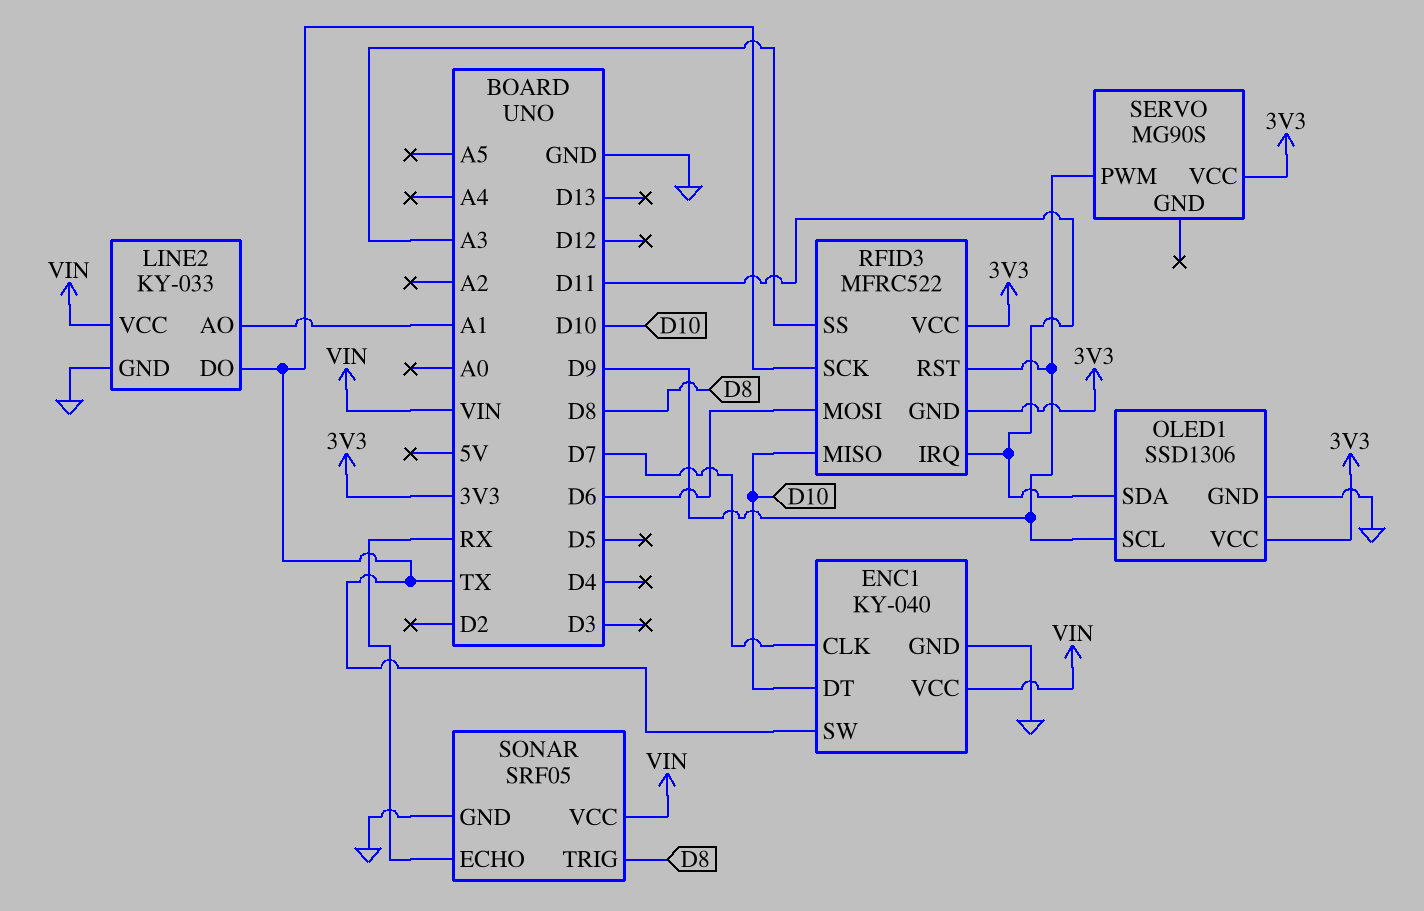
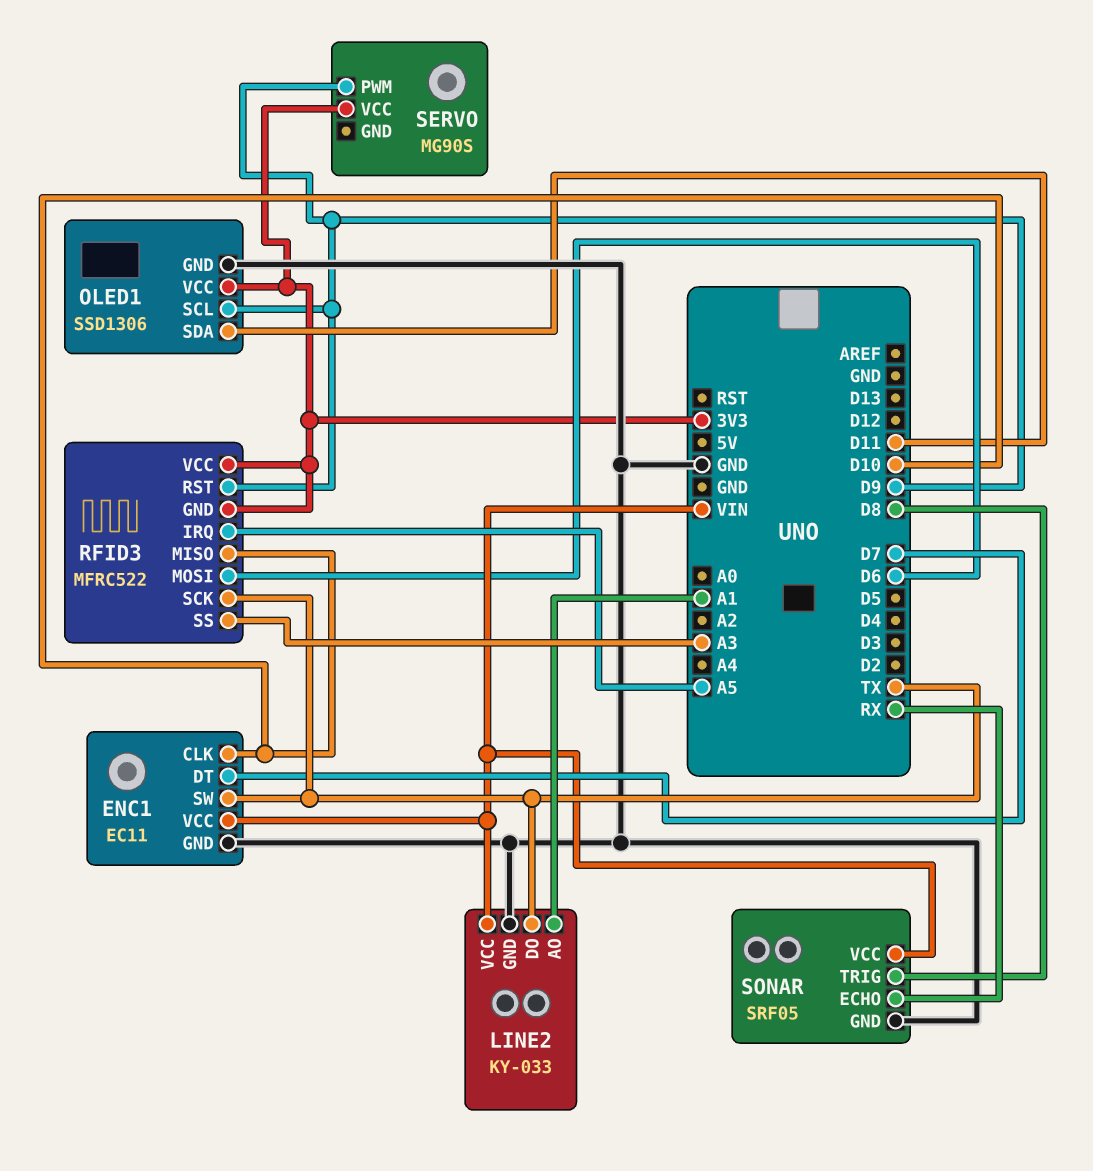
ENC1: KY-040 -> EC11
ENC1 pin CLK: D7 -> D10
ENC1 pin DT: D10 -> D7
RFID3 pin IRQ: D11 -> A5

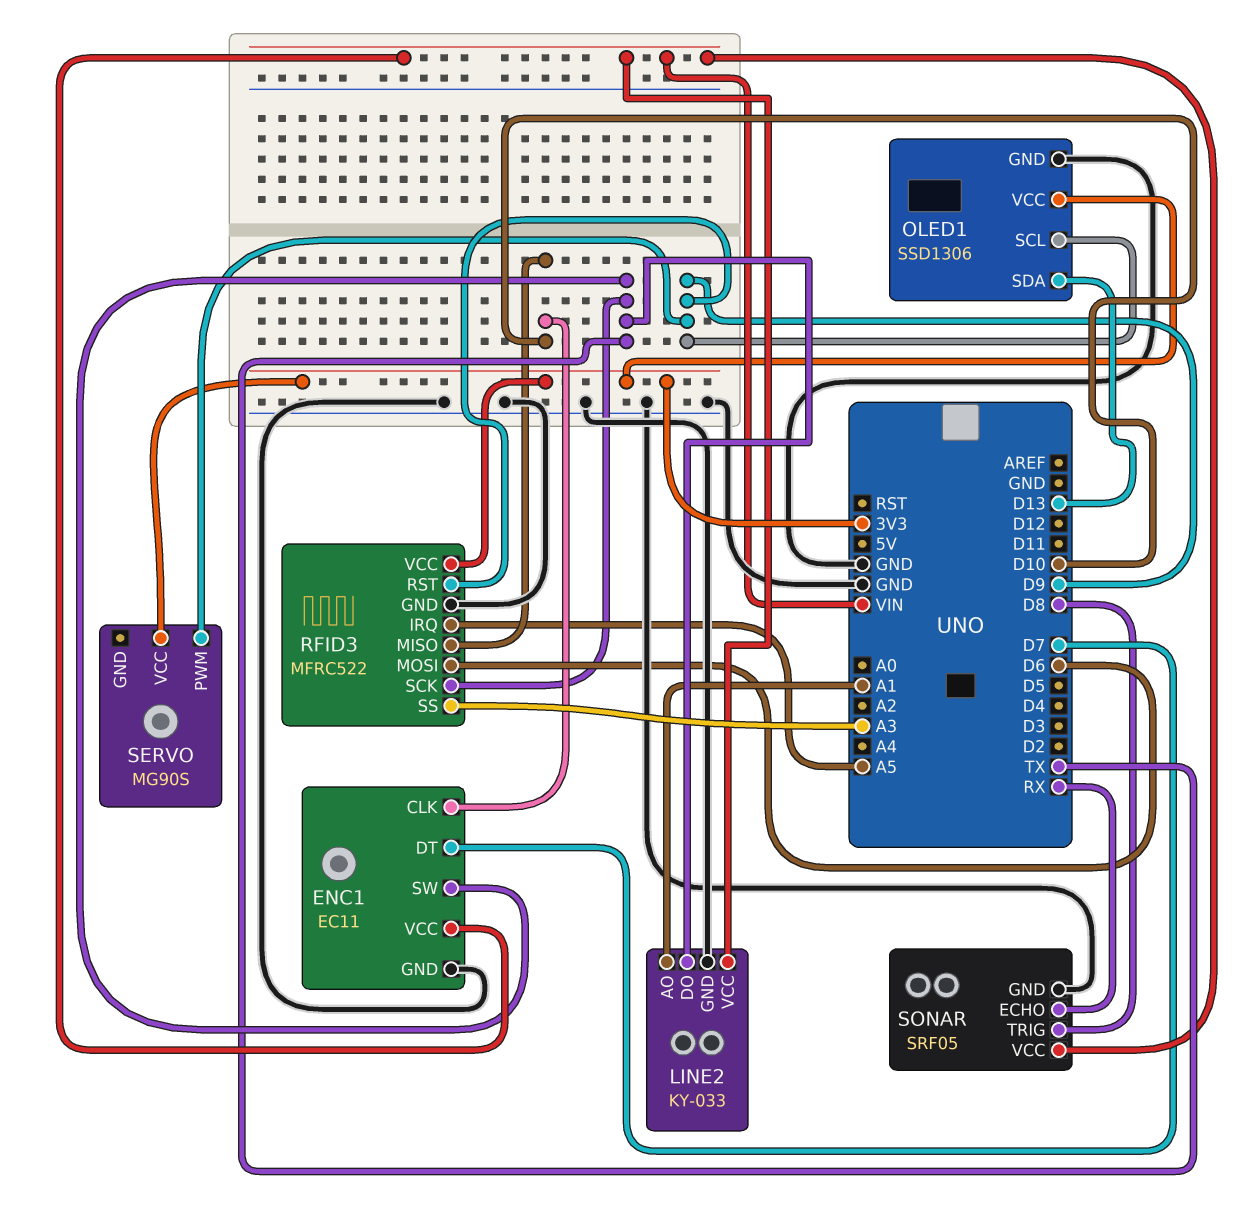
OLED1 pin SDA: D11 -> D13
RFID3 pin GND: 3V3 -> GND

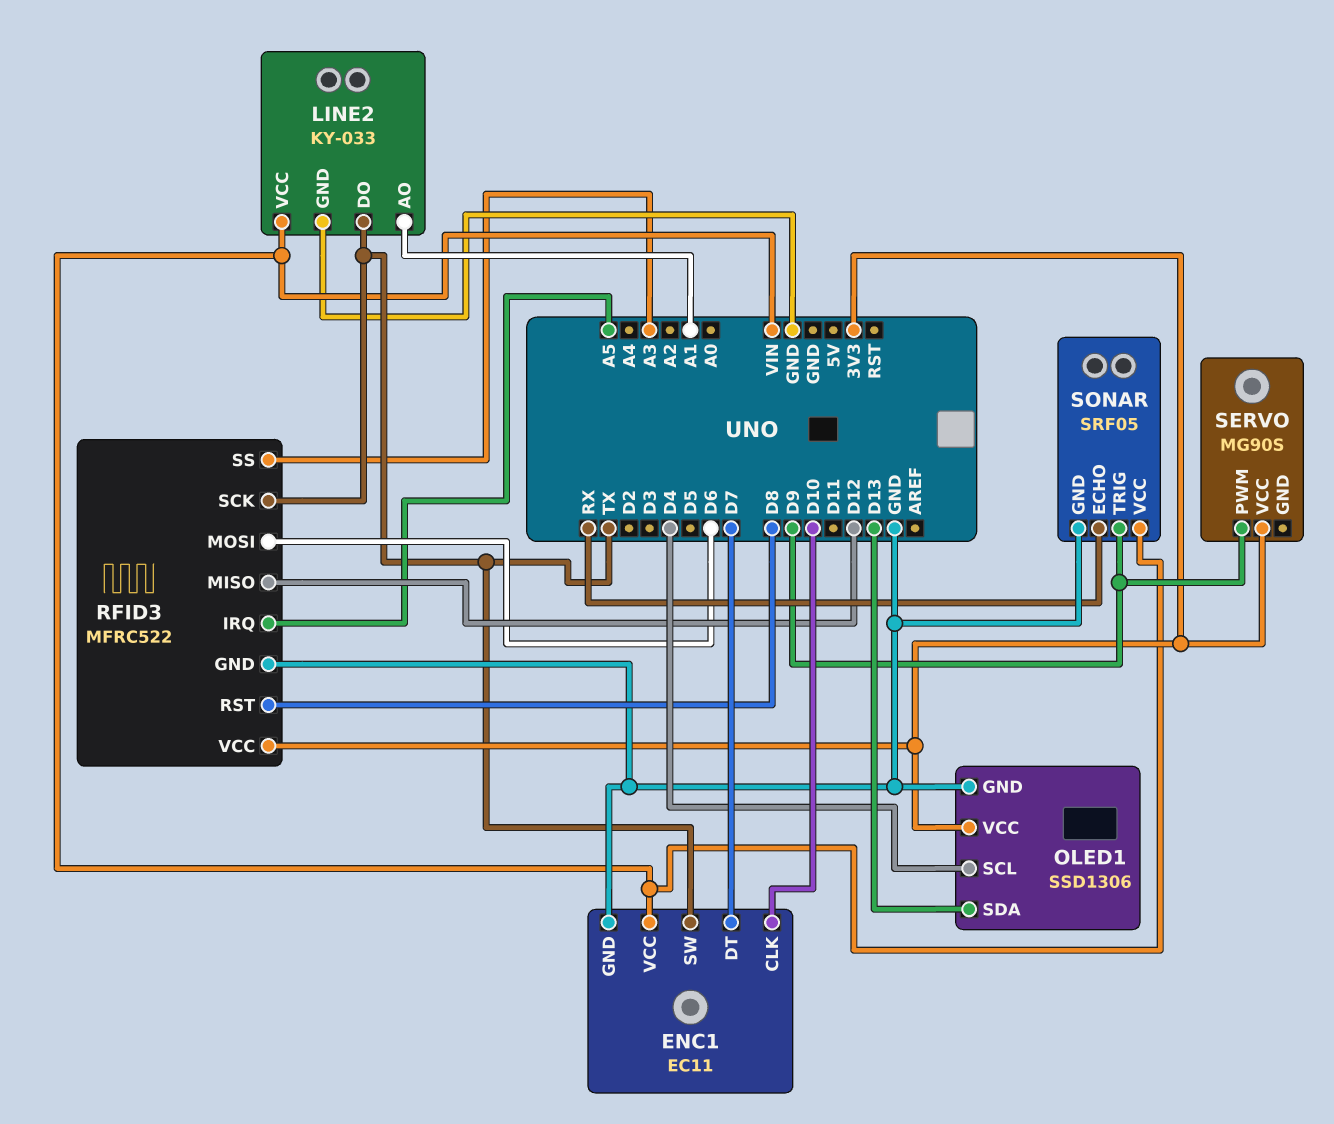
OLED1 pin SCL: D9 -> D4
RFID3 pin MISO: D10 -> D12
RFID3 pin RST: D9 -> D8
SONAR pin TRIG: D8 -> D9

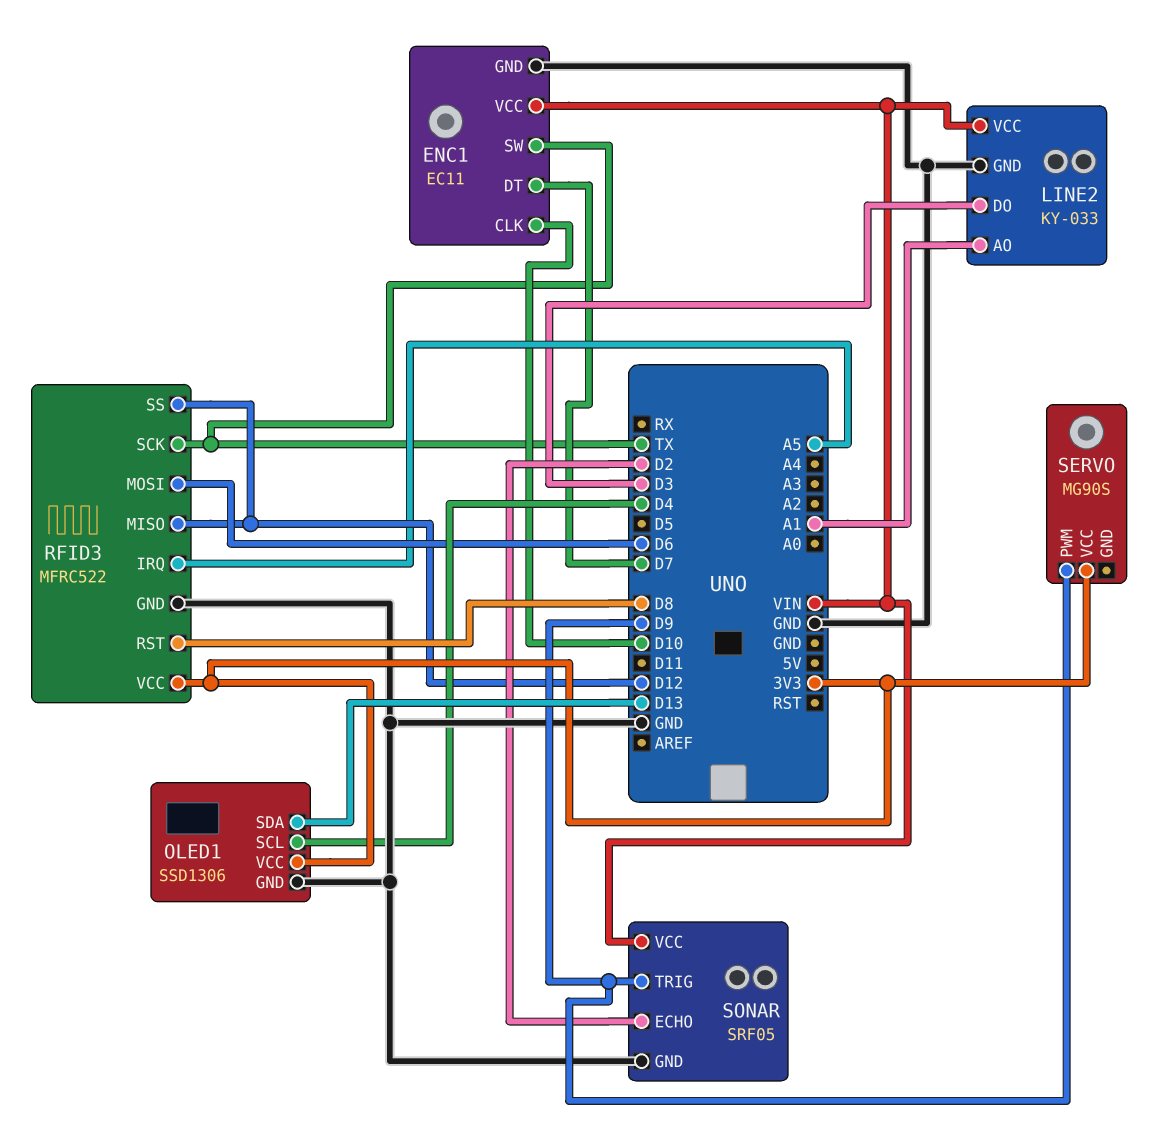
LINE2 pin DO: TX -> D3
RFID3 pin SS: A3 -> D12
SONAR pin ECHO: RX -> D2

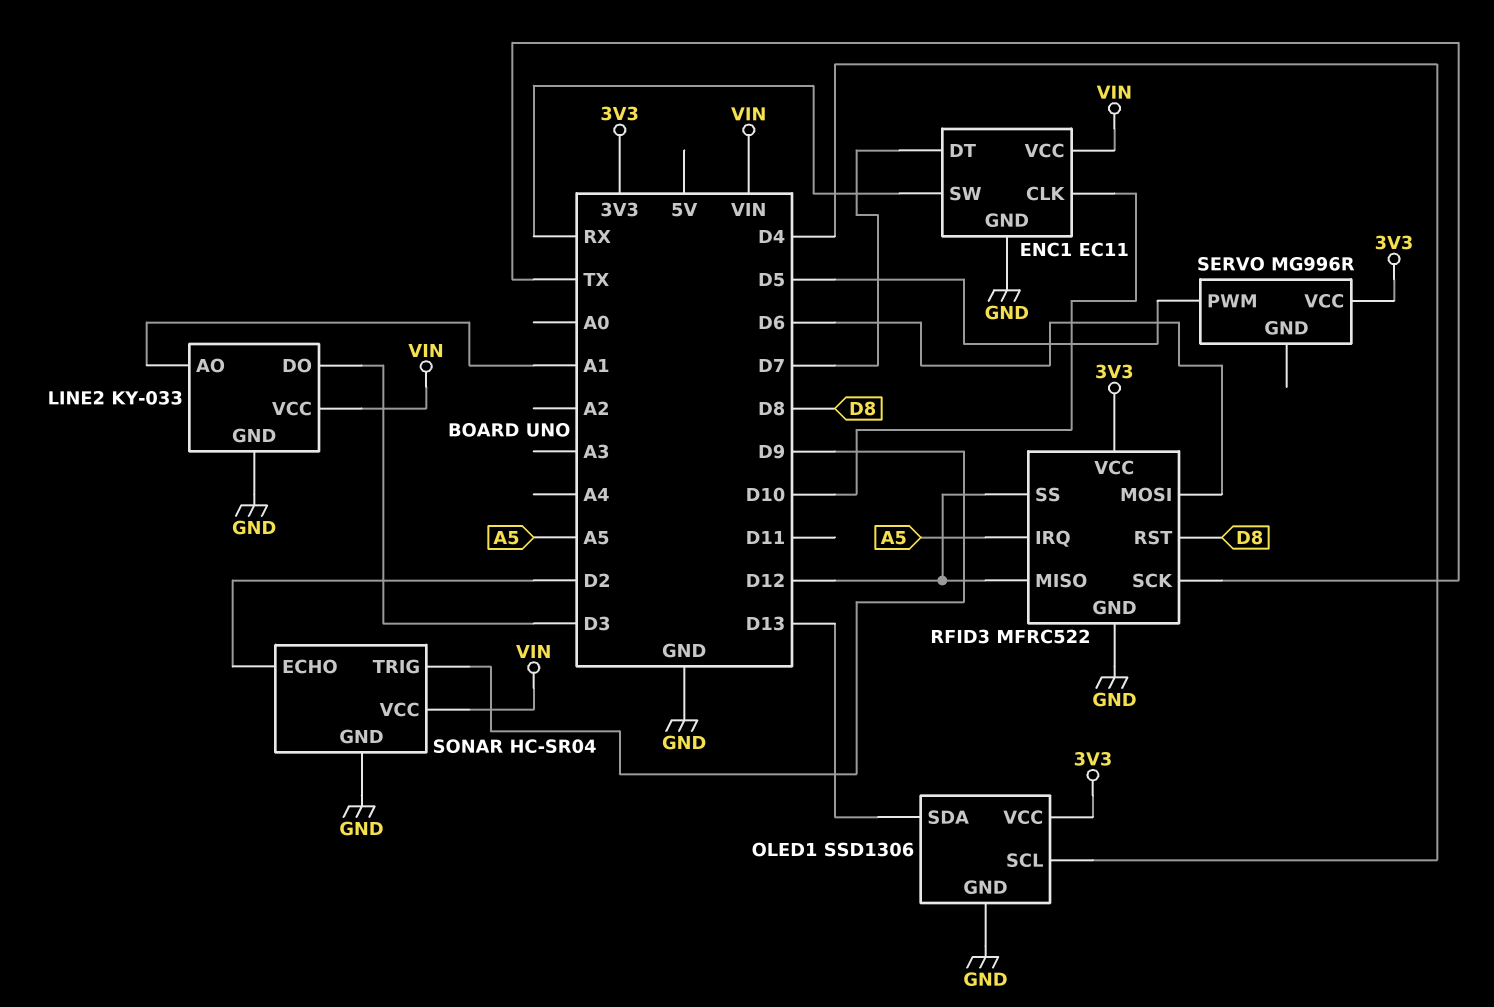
ENC1 pin SW: TX -> RX
SERVO: MG90S -> MG996R
SERVO pin PWM: D9 -> D5
SONAR: SRF05 -> HC-SR04

